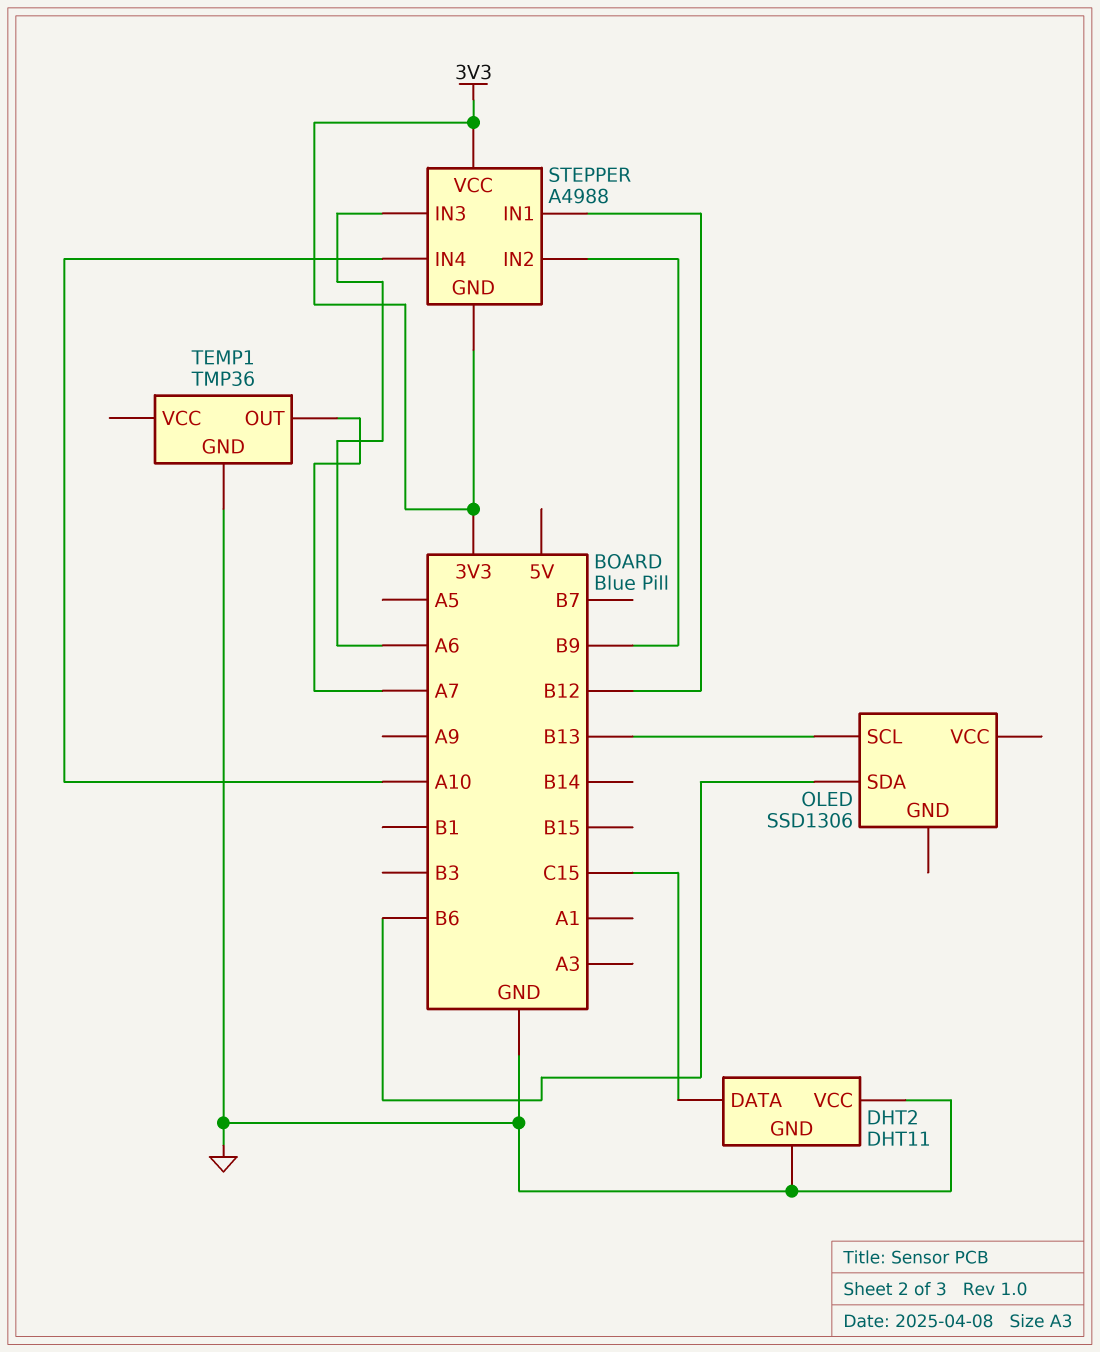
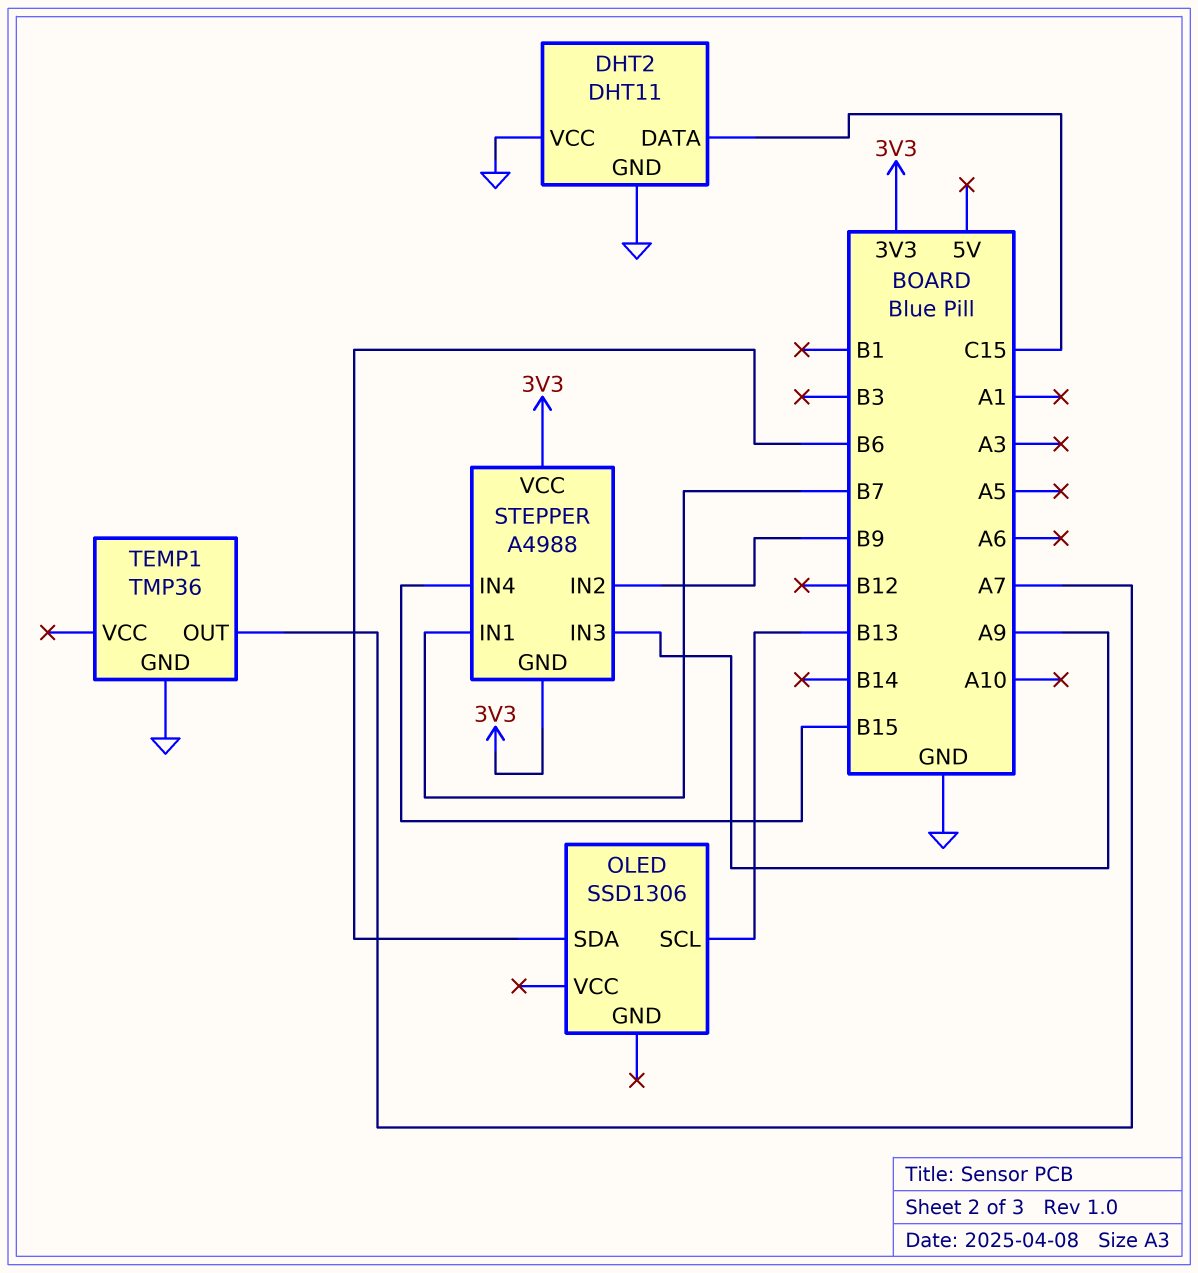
STEPPER pin IN1: B12 -> B7
STEPPER pin IN3: A6 -> A9
STEPPER pin IN4: A10 -> B15

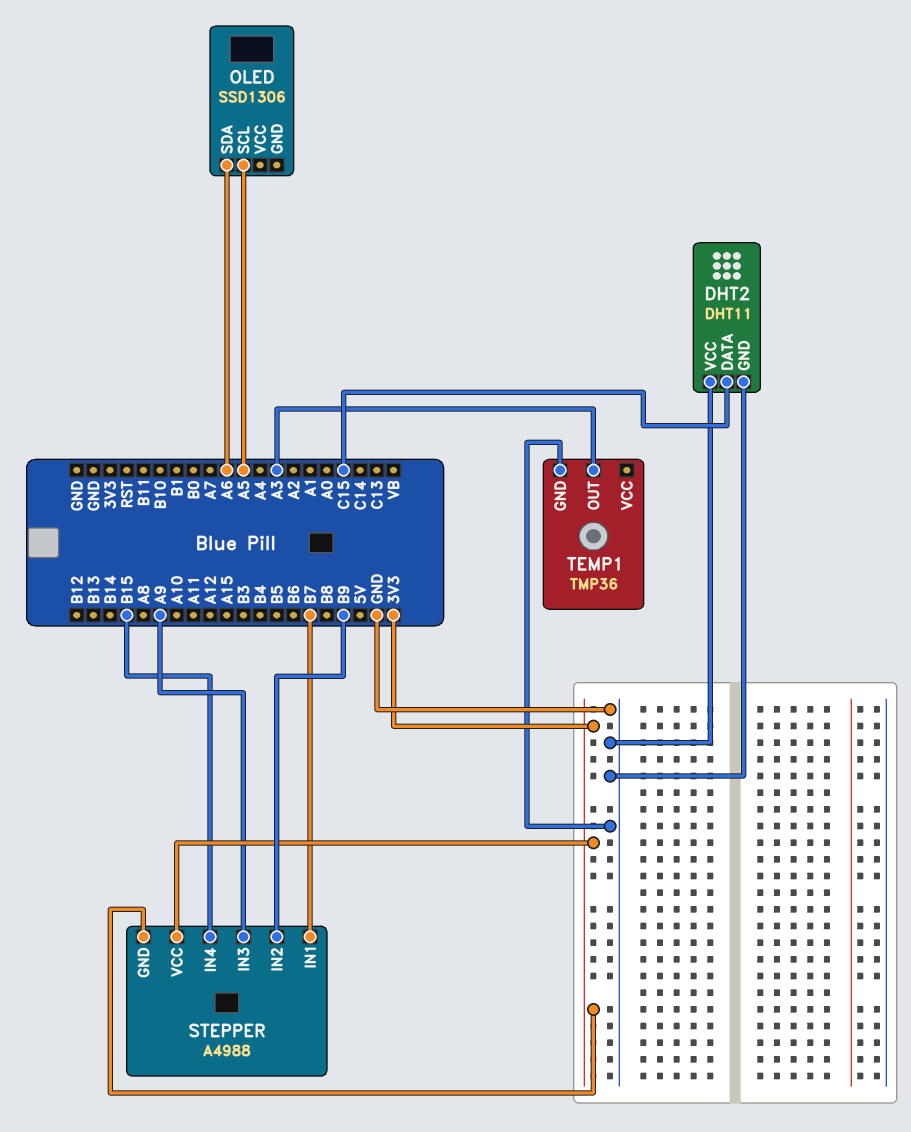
OLED pin SCL: B13 -> A5
OLED pin SDA: B6 -> A6
TEMP1 pin OUT: A7 -> A3

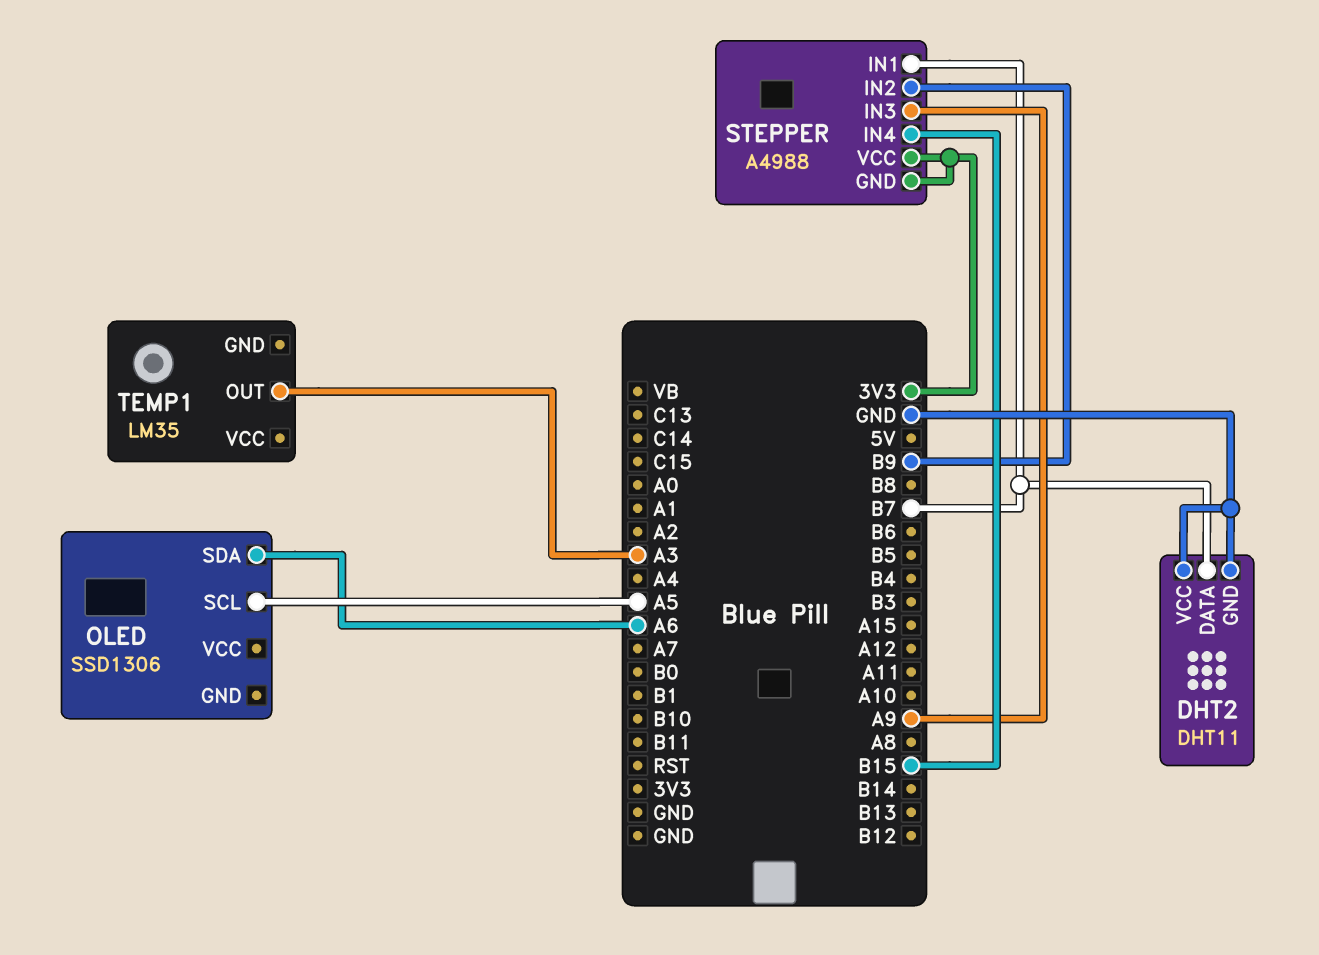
DHT2 pin DATA: C15 -> B7
TEMP1: TMP36 -> LM35
TEMP1 pin GND: GND -> none

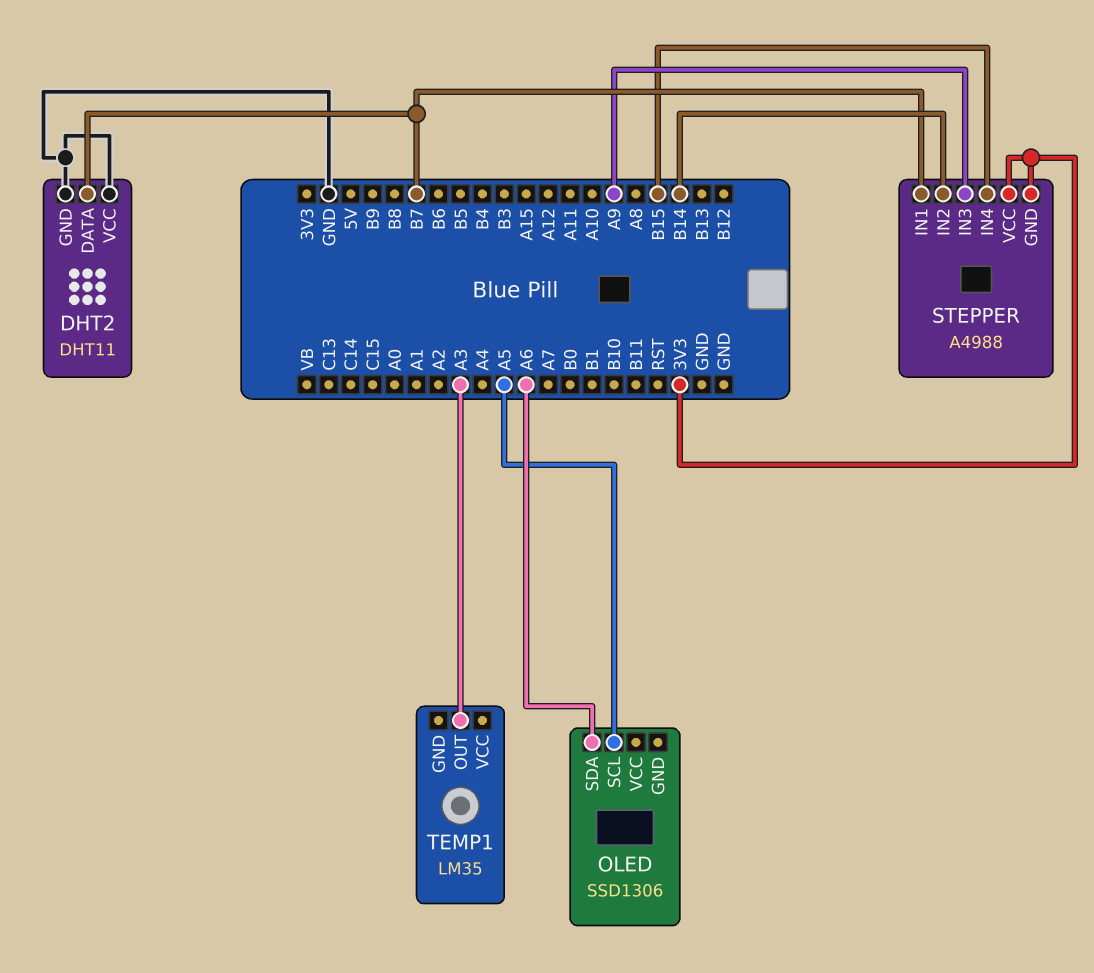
STEPPER pin IN2: B9 -> B14

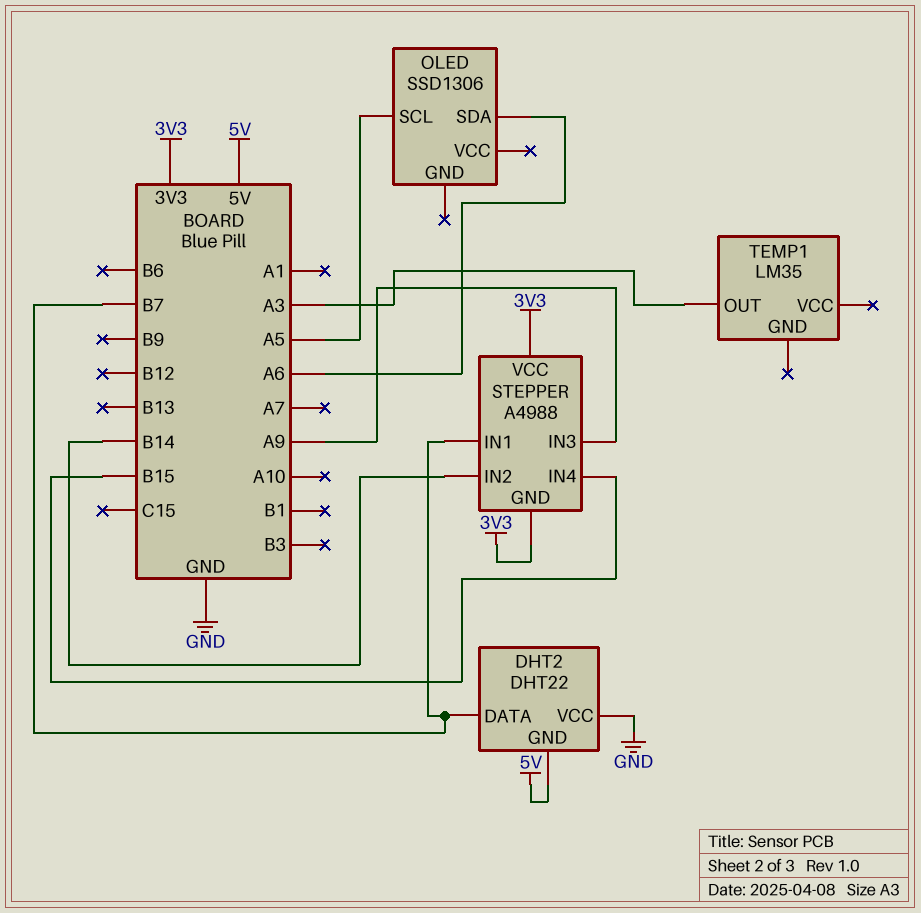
DHT2: DHT11 -> DHT22
DHT2 pin GND: GND -> 5V

